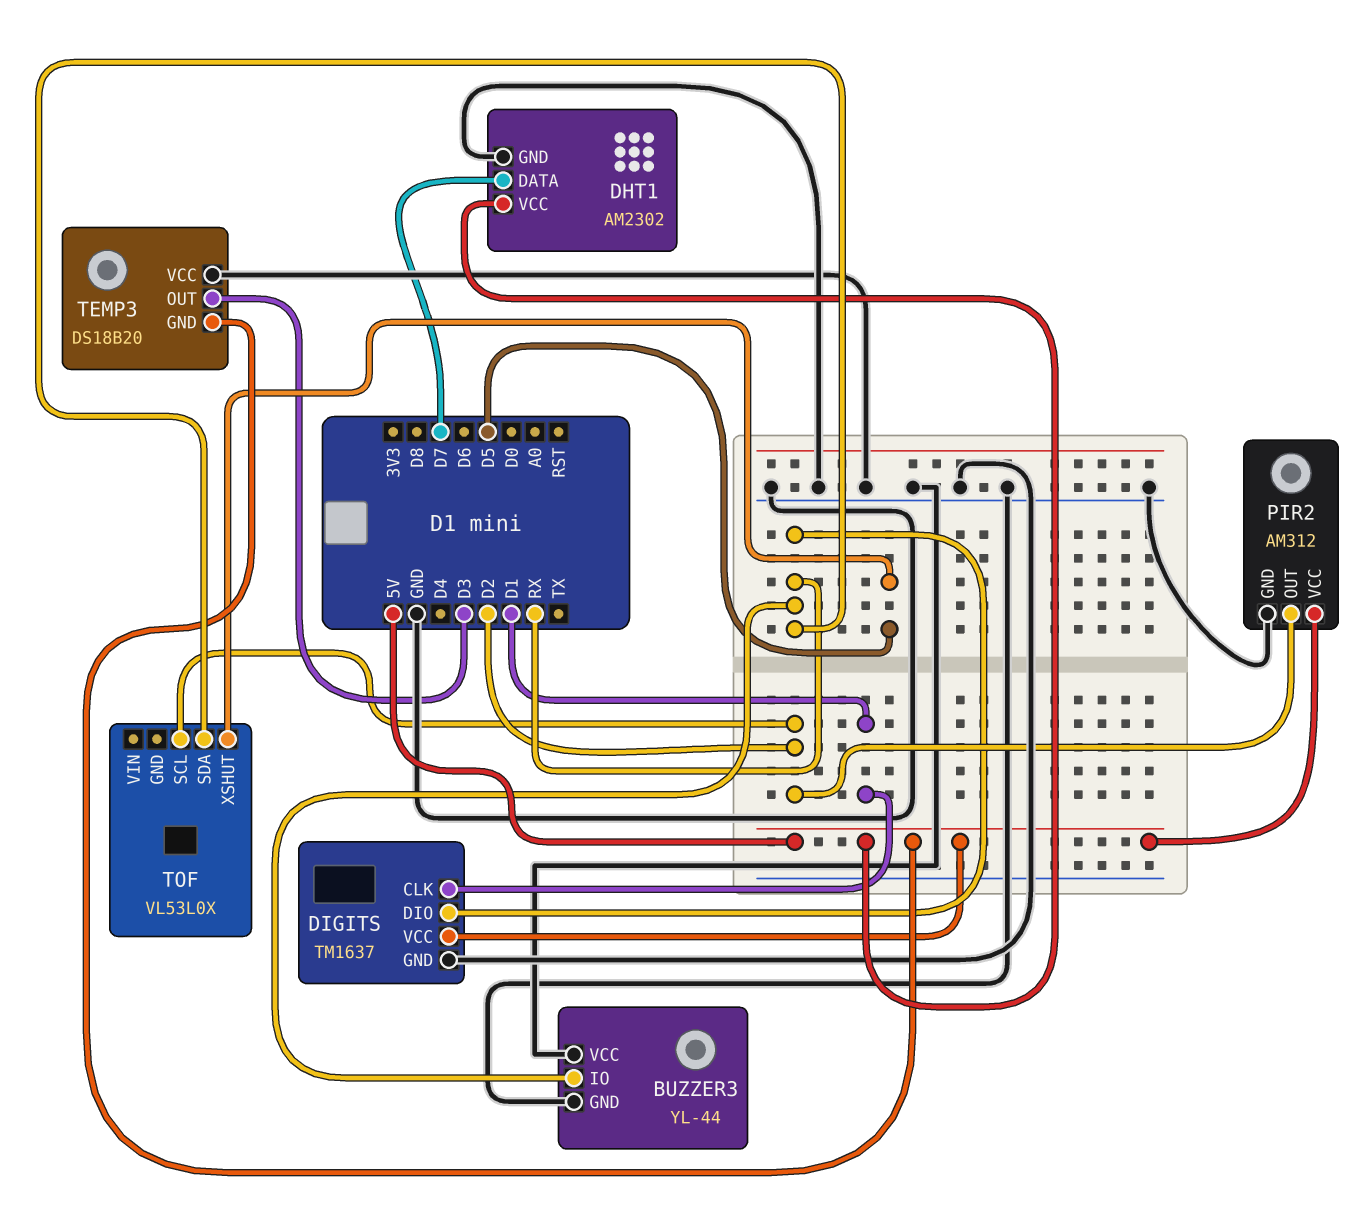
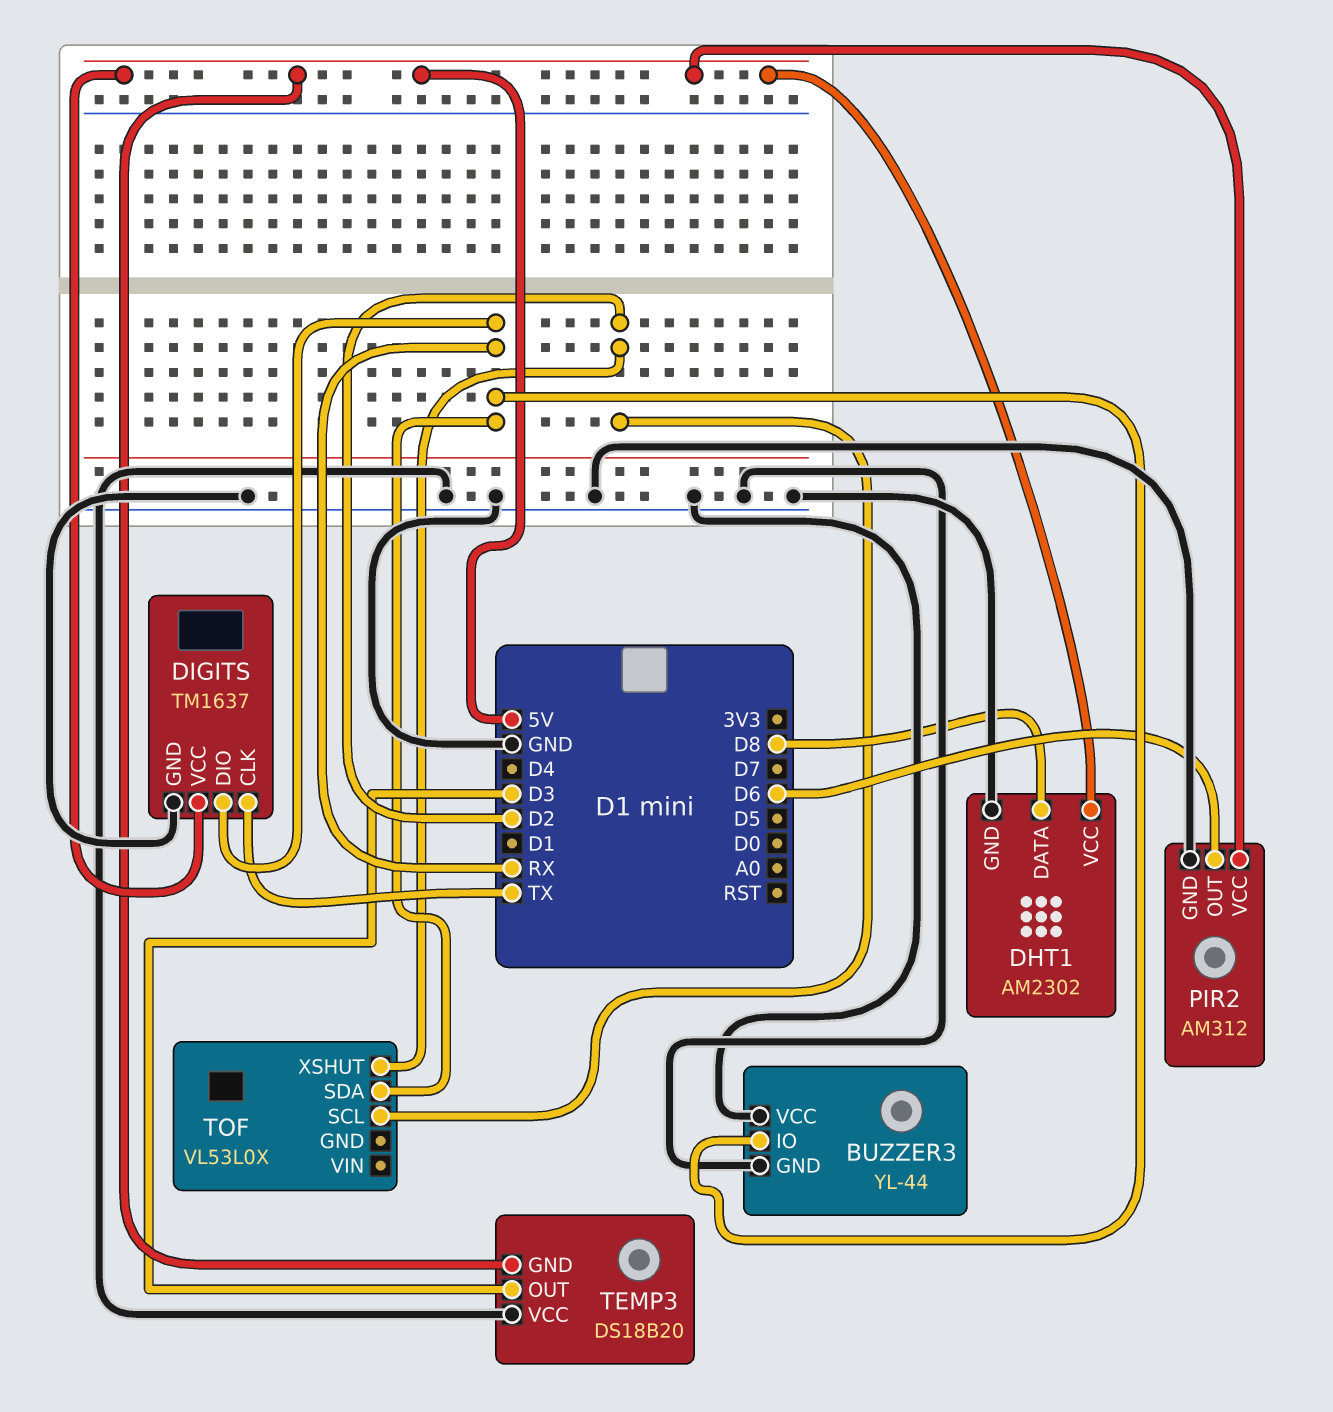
DHT1 pin DATA: D7 -> D8
DIGITS pin CLK: D1 -> TX
PIR2 pin OUT: D2 -> D6
TOF pin XSHUT: D5 -> D2

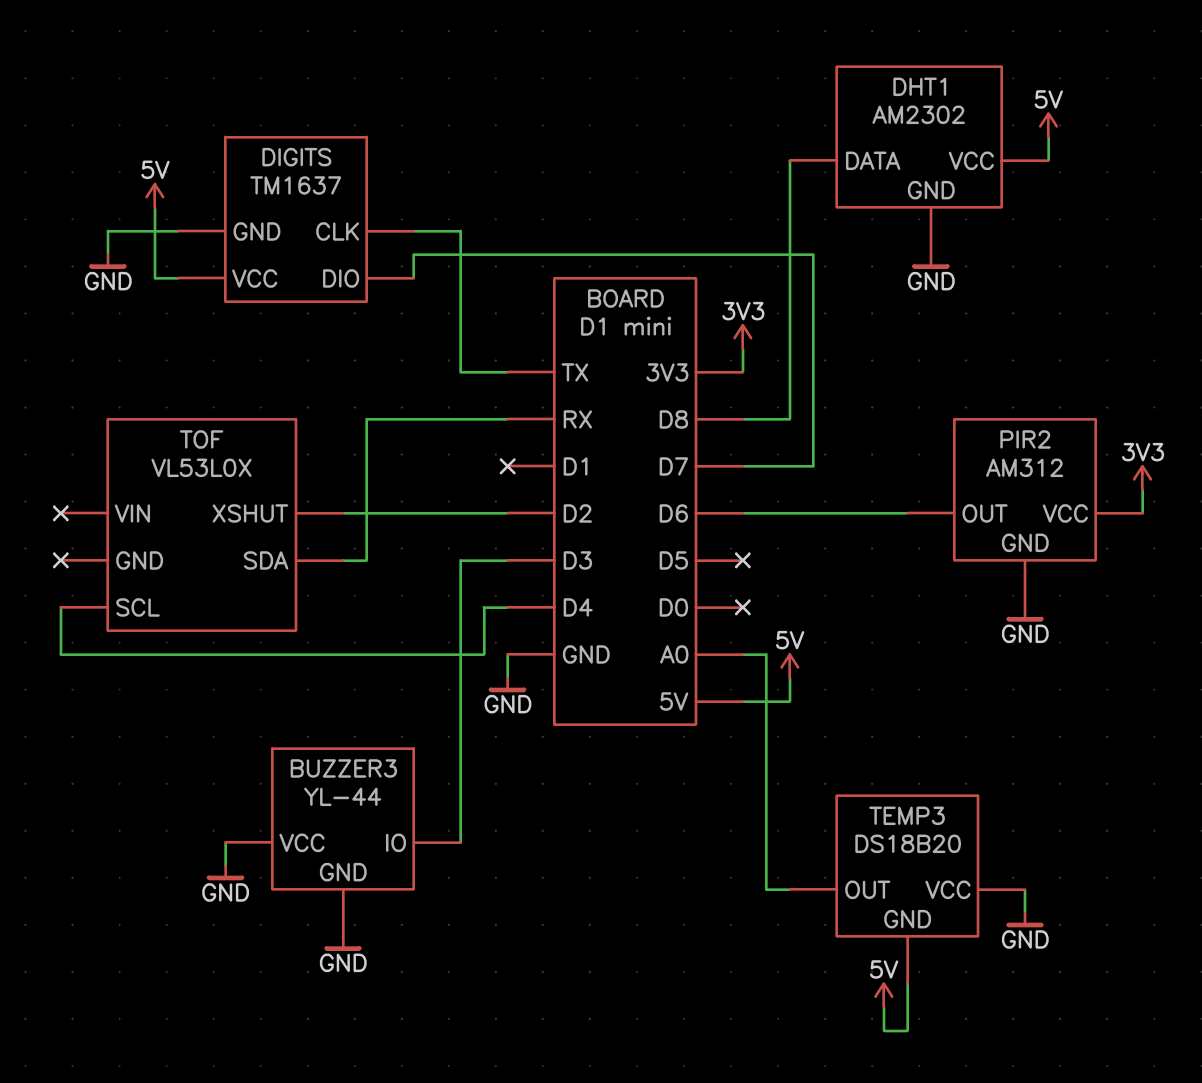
BUZZER3 pin IO: RX -> D3
DIGITS pin DIO: RX -> D7
PIR2 pin VCC: 5V -> 3V3
TEMP3 pin OUT: D3 -> A0
TOF pin SCL: D2 -> D4

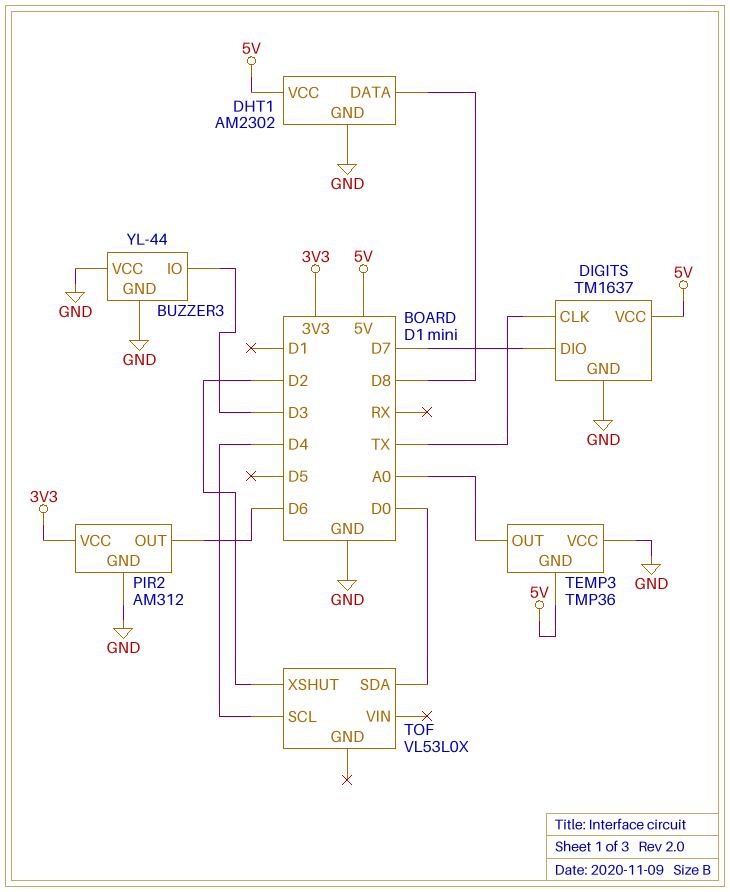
TEMP3: DS18B20 -> TMP36
TOF pin SDA: RX -> D0

